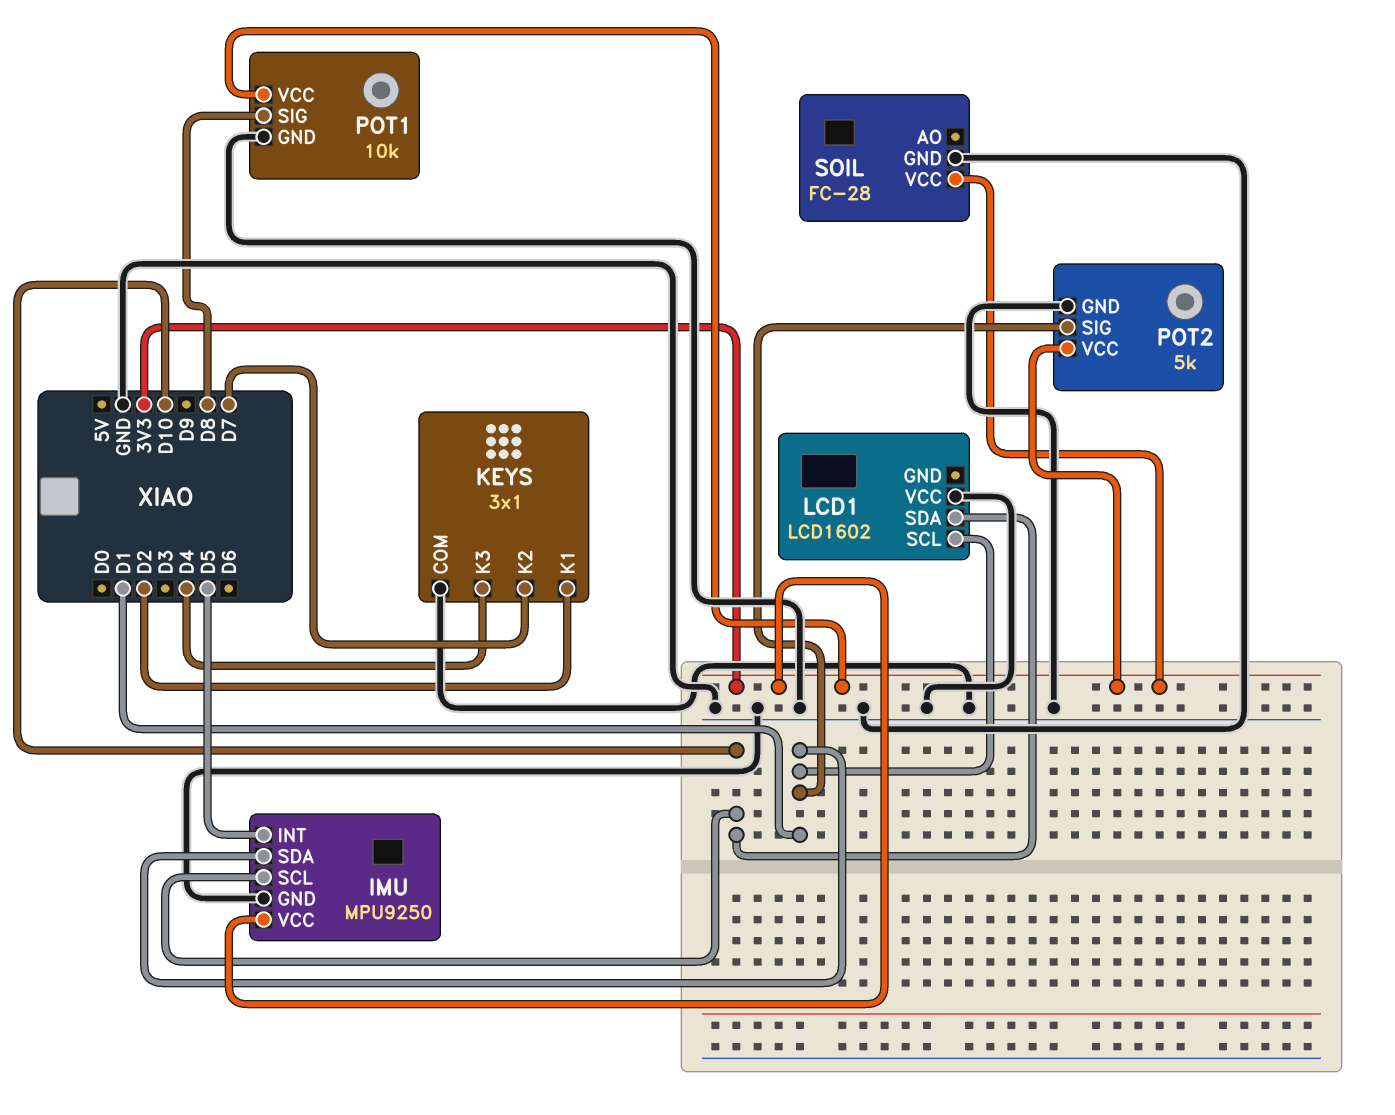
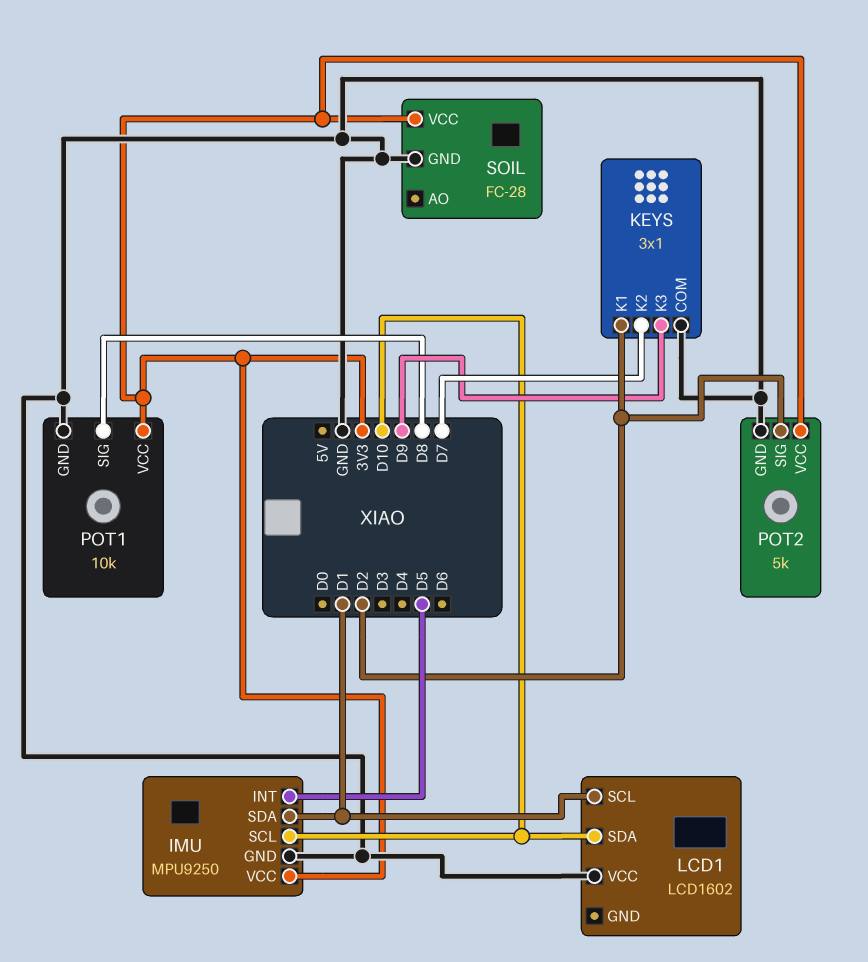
KEYS pin K3: D4 -> D9
POT2 pin SIG: D1 -> D2

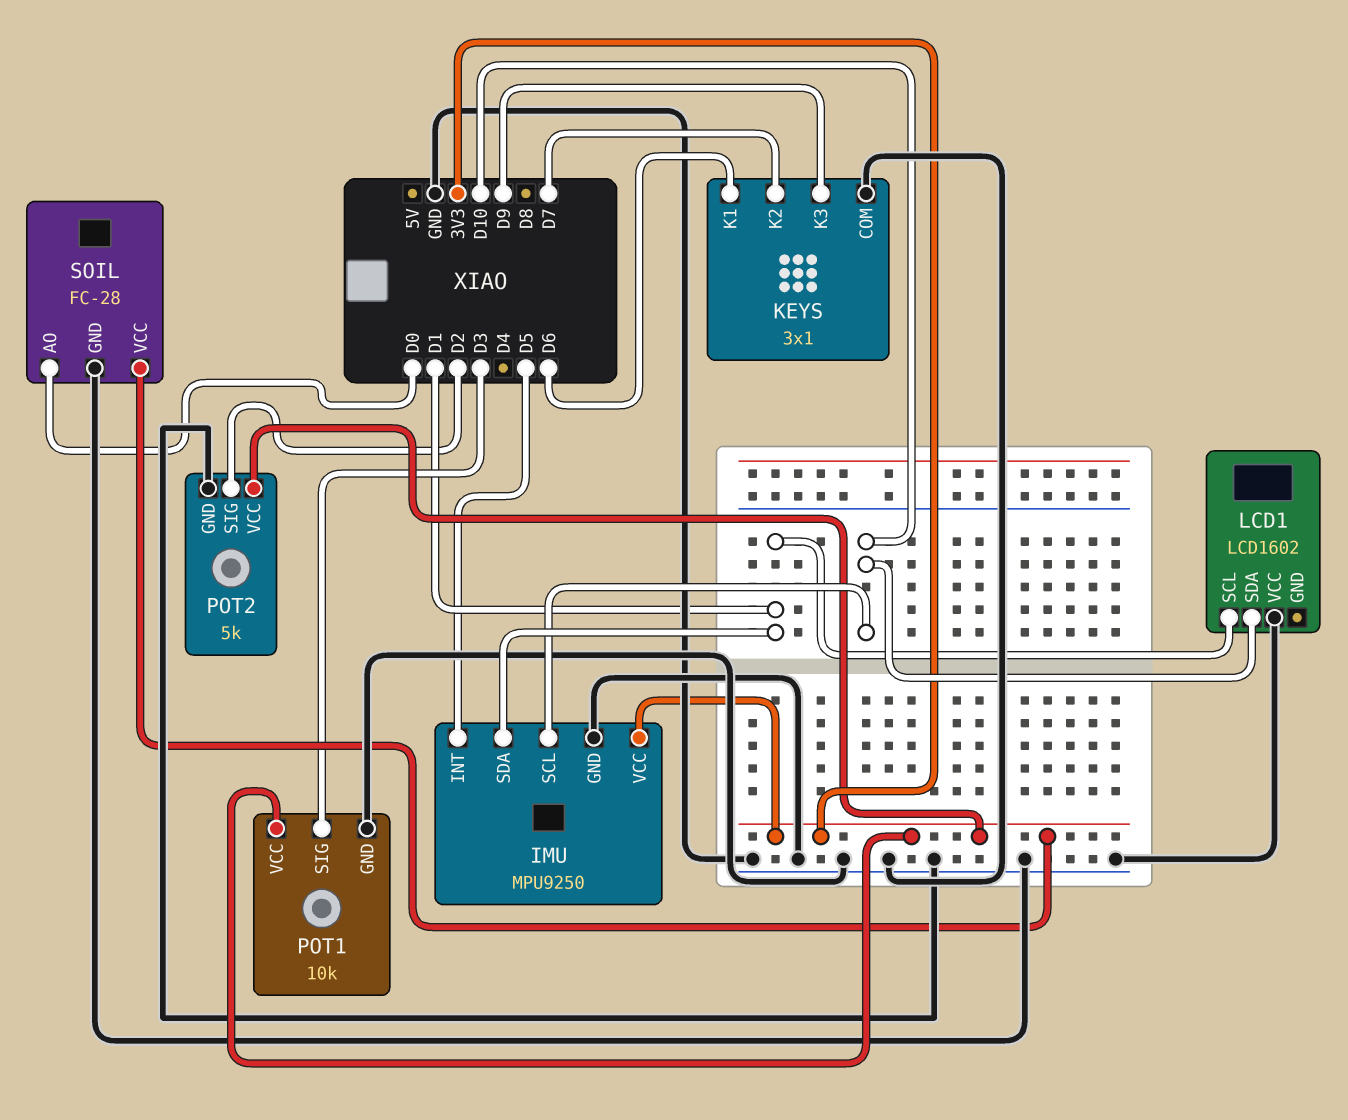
KEYS pin K1: D2 -> D6
POT1 pin SIG: D8 -> D3
SOIL pin AO: none -> D0

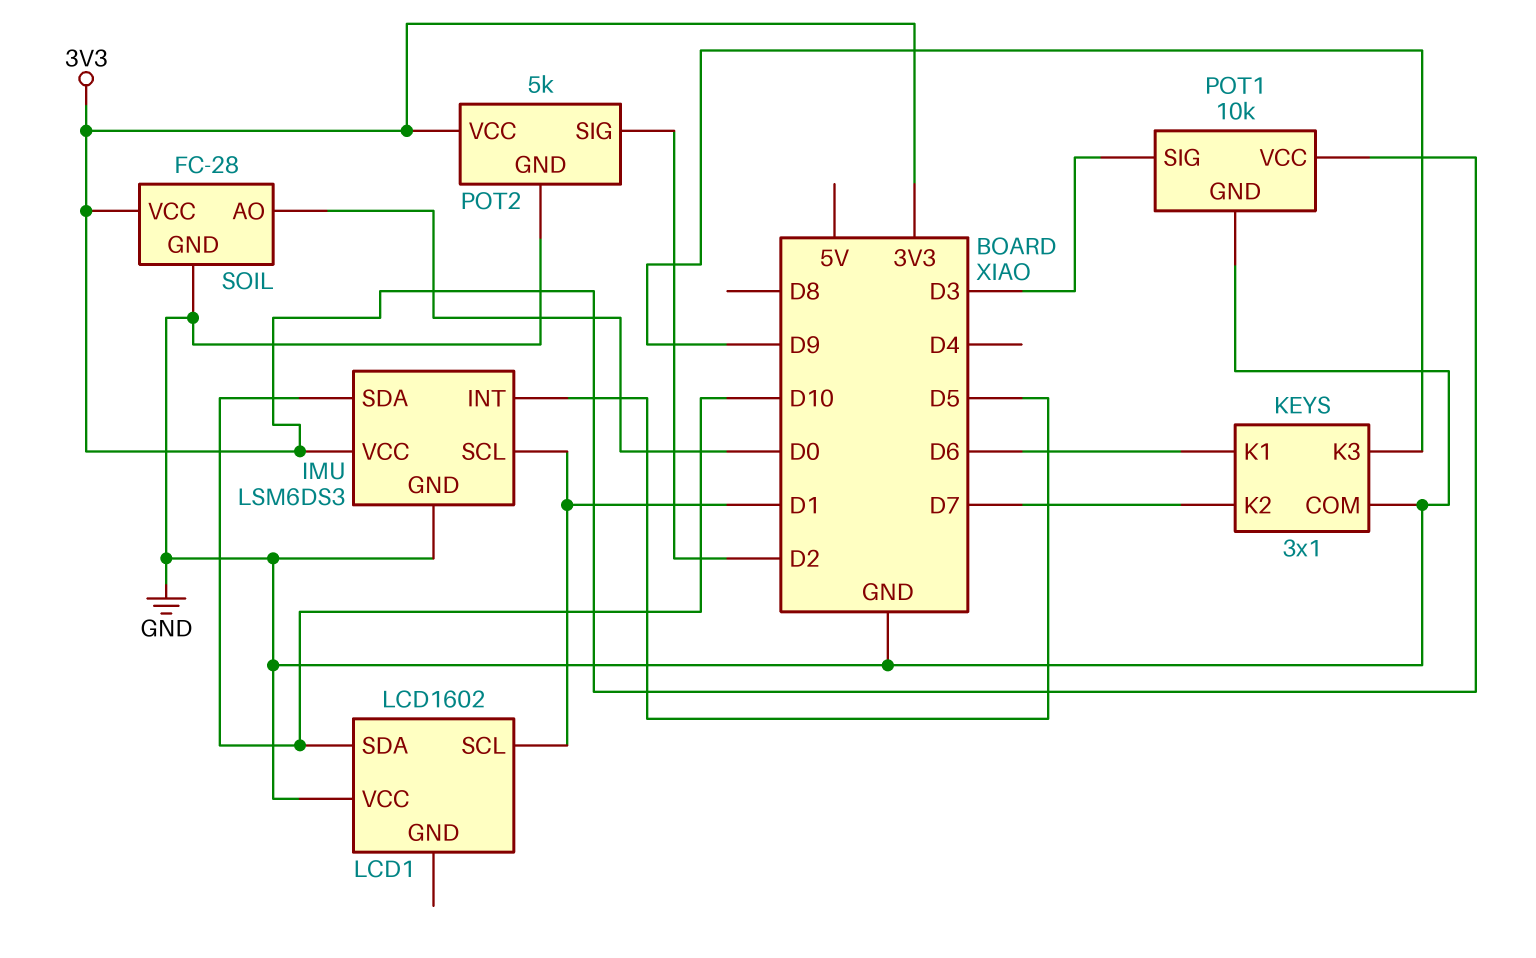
IMU: MPU9250 -> LSM6DS3
IMU pin SCL: D10 -> D1
IMU pin SDA: D1 -> D10

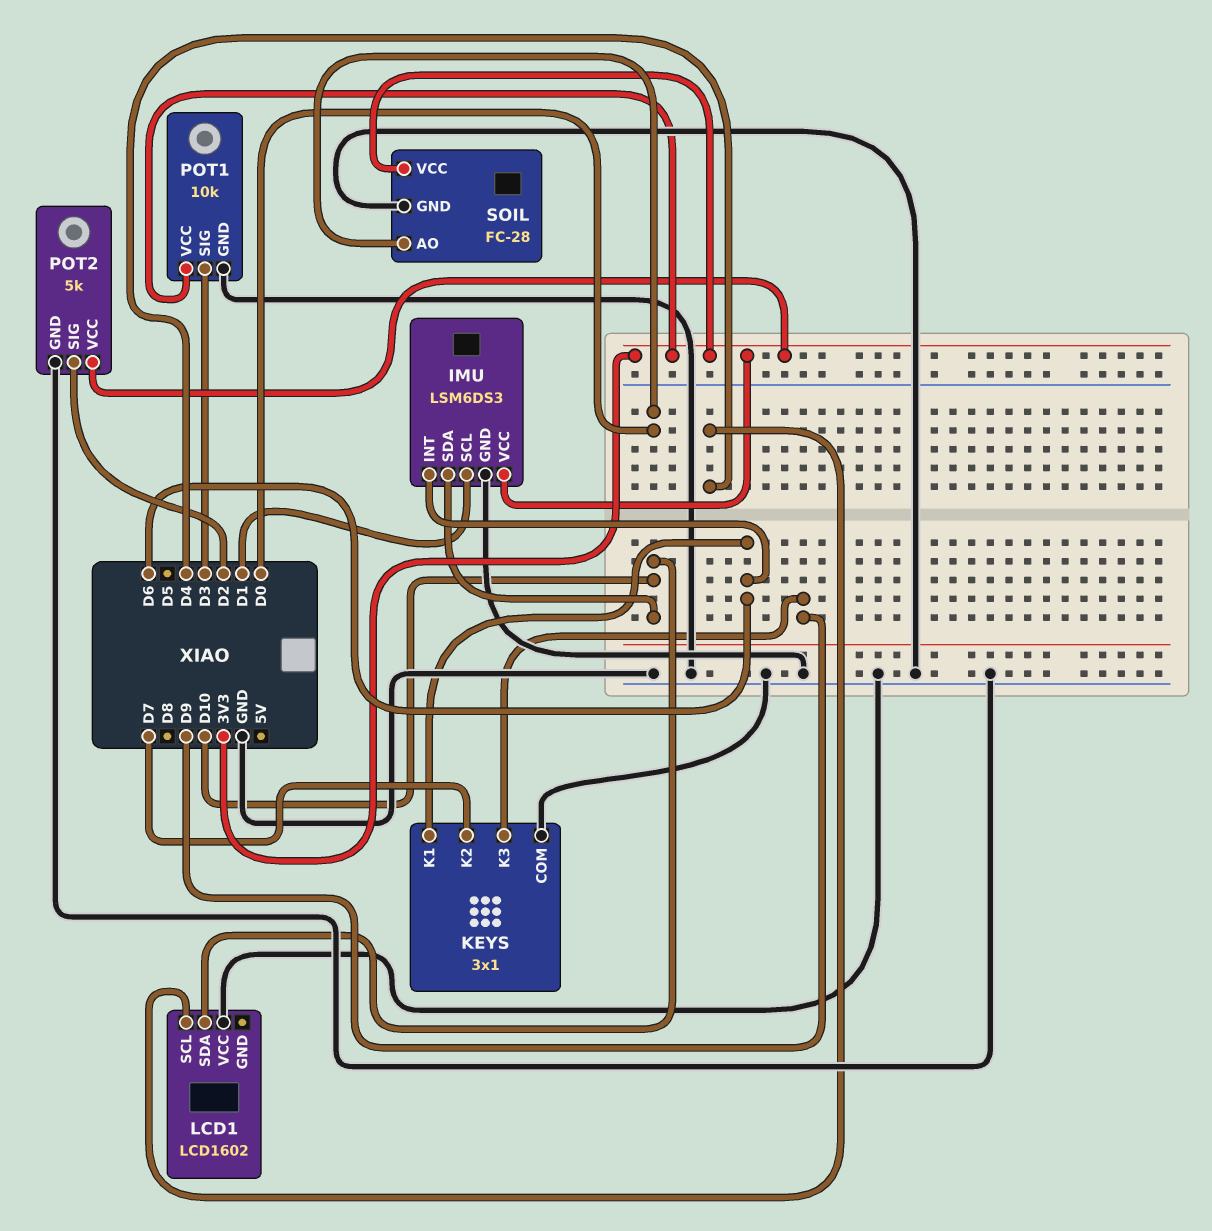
IMU pin INT: D5 -> D6
LCD1 pin SCL: D1 -> D4

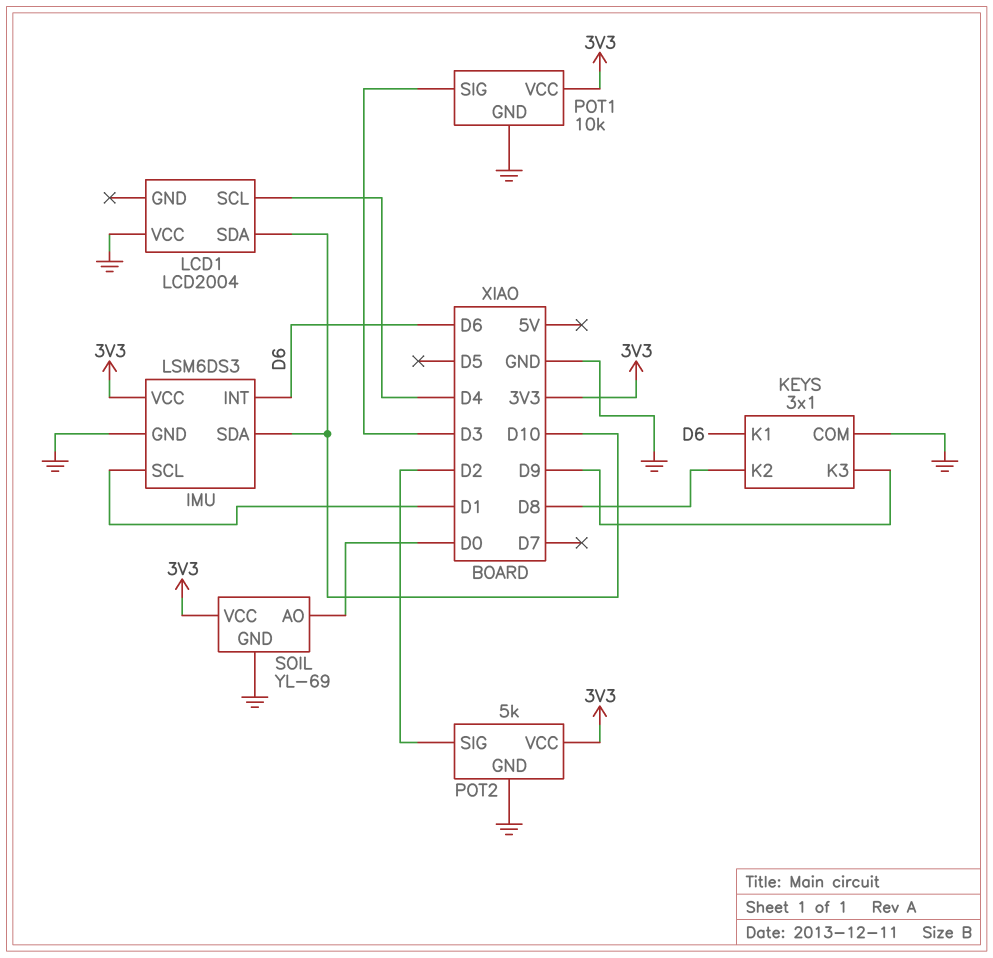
KEYS pin K2: D7 -> D8
LCD1: LCD1602 -> LCD2004
SOIL: FC-28 -> YL-69

